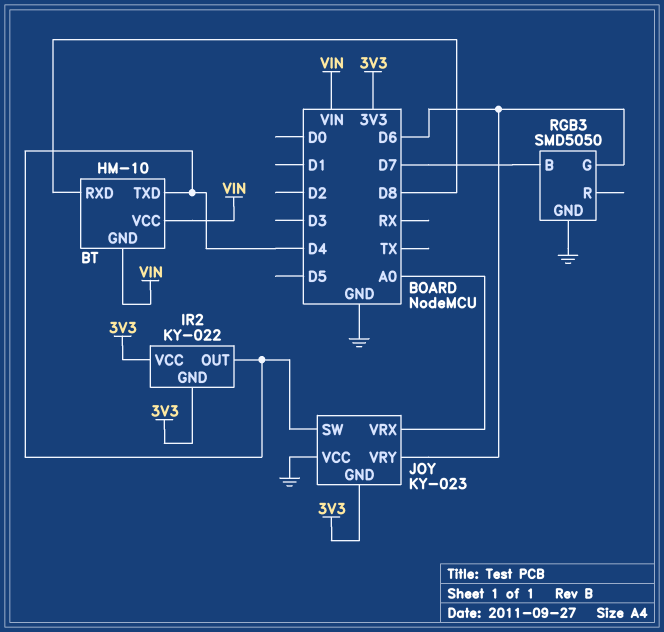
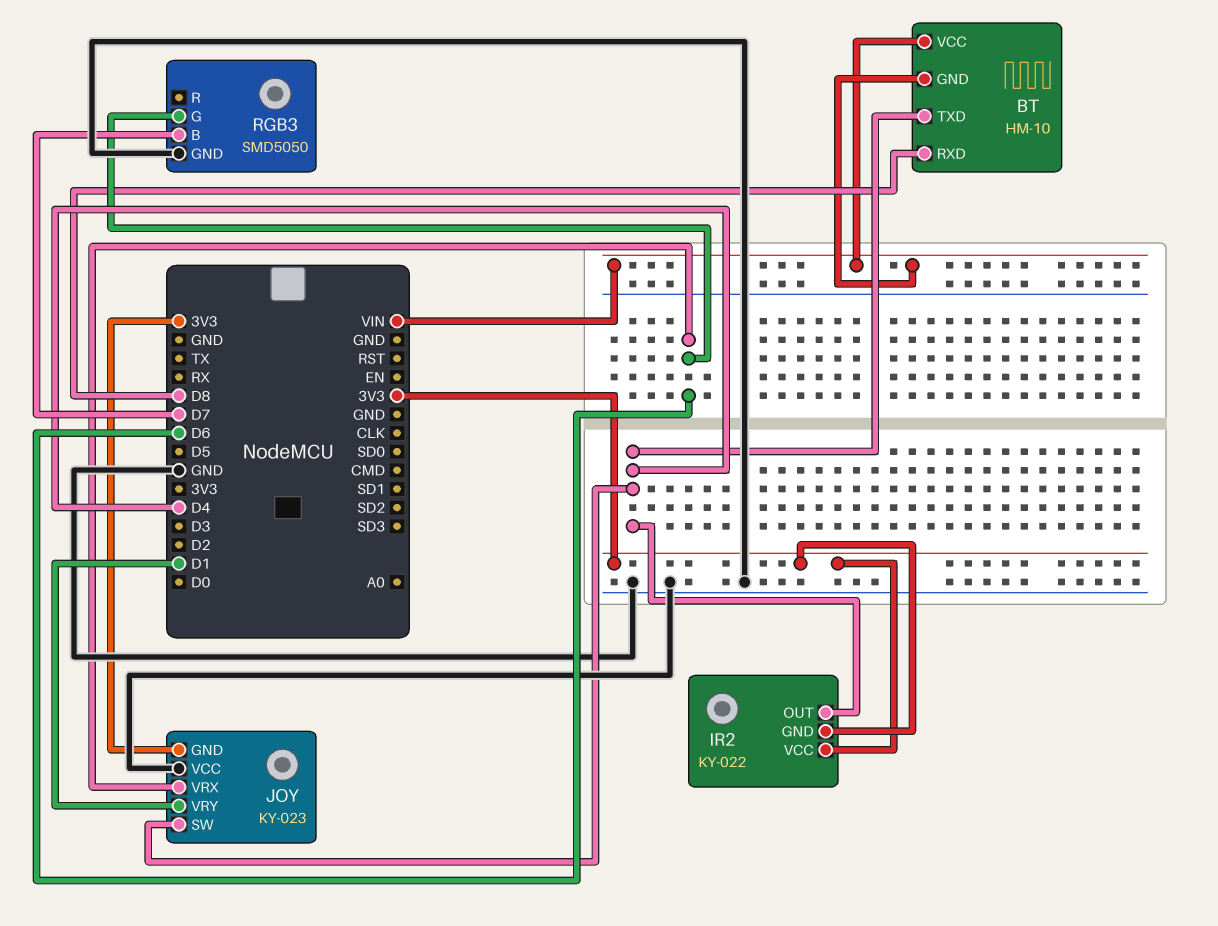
JOY pin VRX: A0 -> D6
JOY pin VRY: D6 -> D1

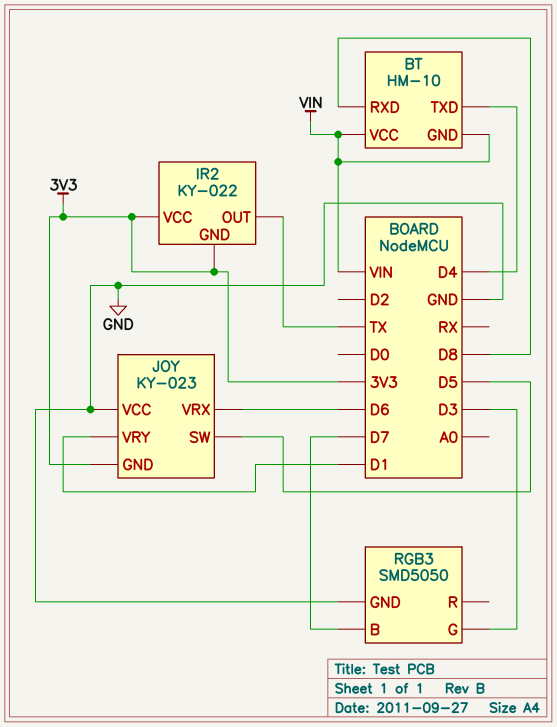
IR2 pin OUT: D4 -> TX
JOY pin SW: D4 -> D5
RGB3 pin G: D6 -> D3

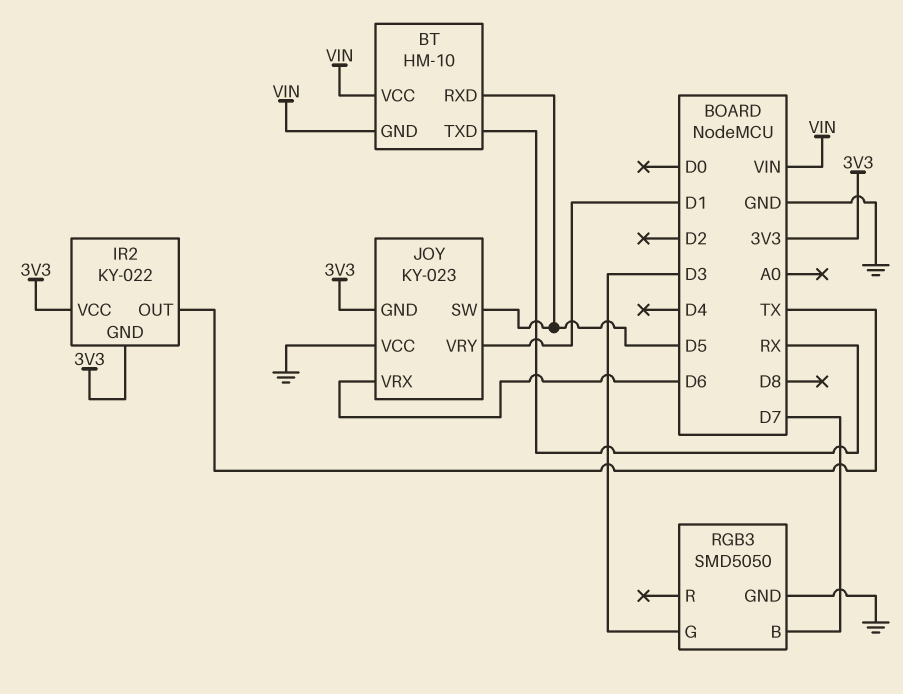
BT pin RXD: D8 -> D5
BT pin TXD: D4 -> RX

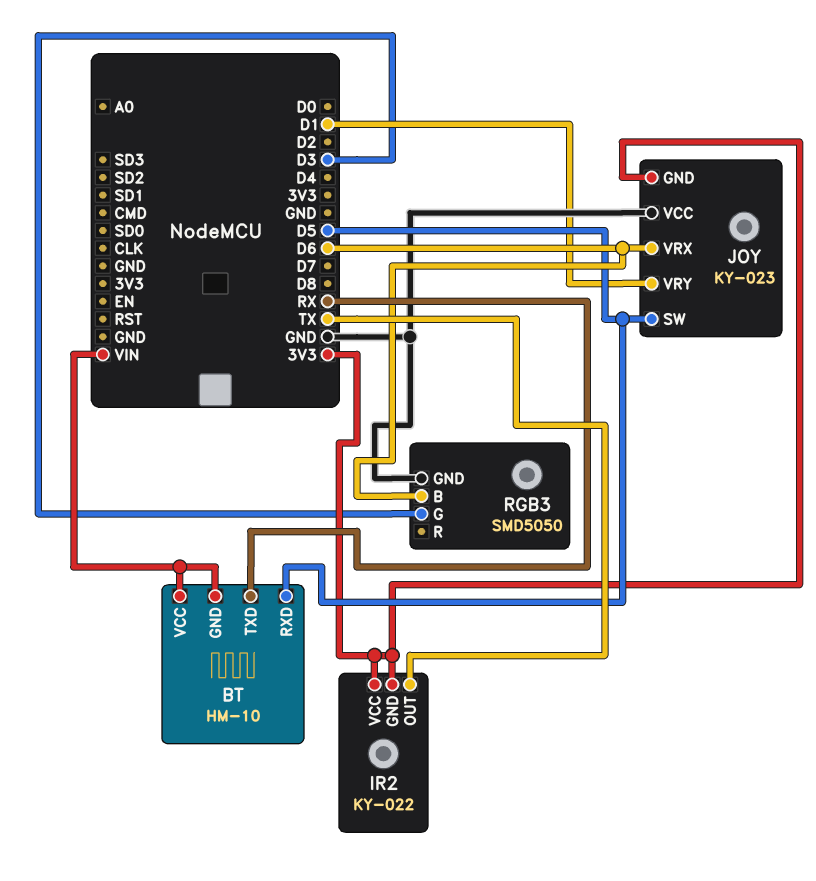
RGB3 pin B: D7 -> D6

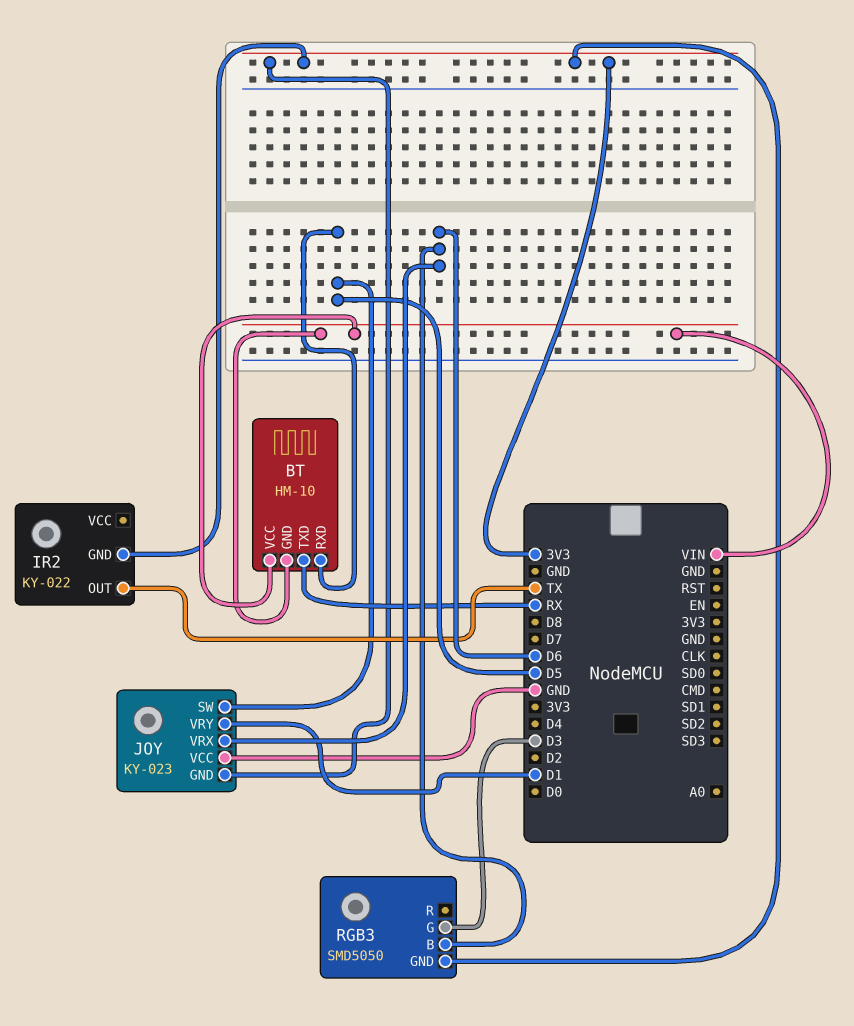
IR2 pin VCC: 3V3 -> none
RGB3 pin GND: GND -> 3V3

